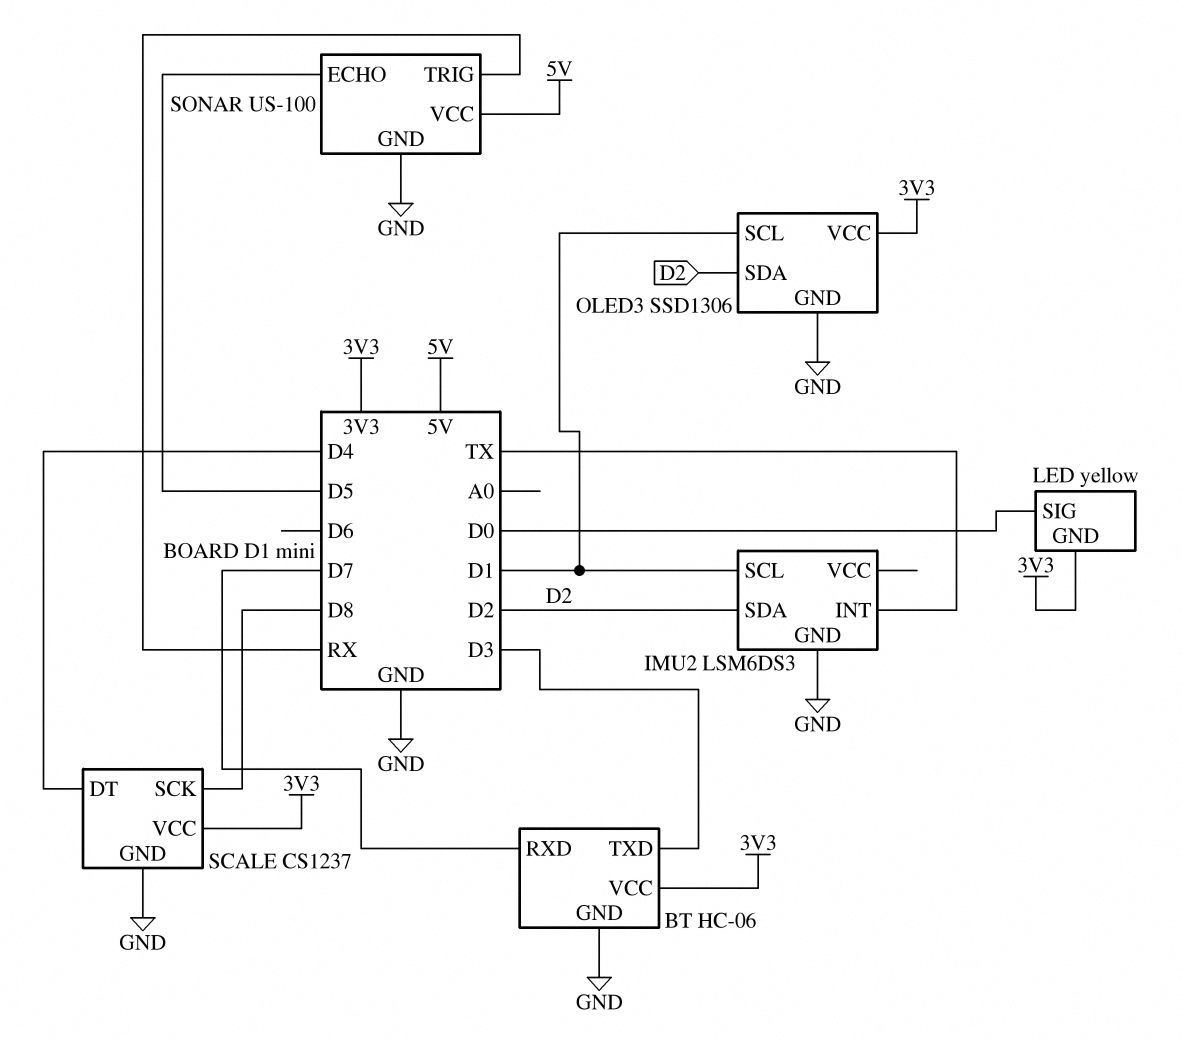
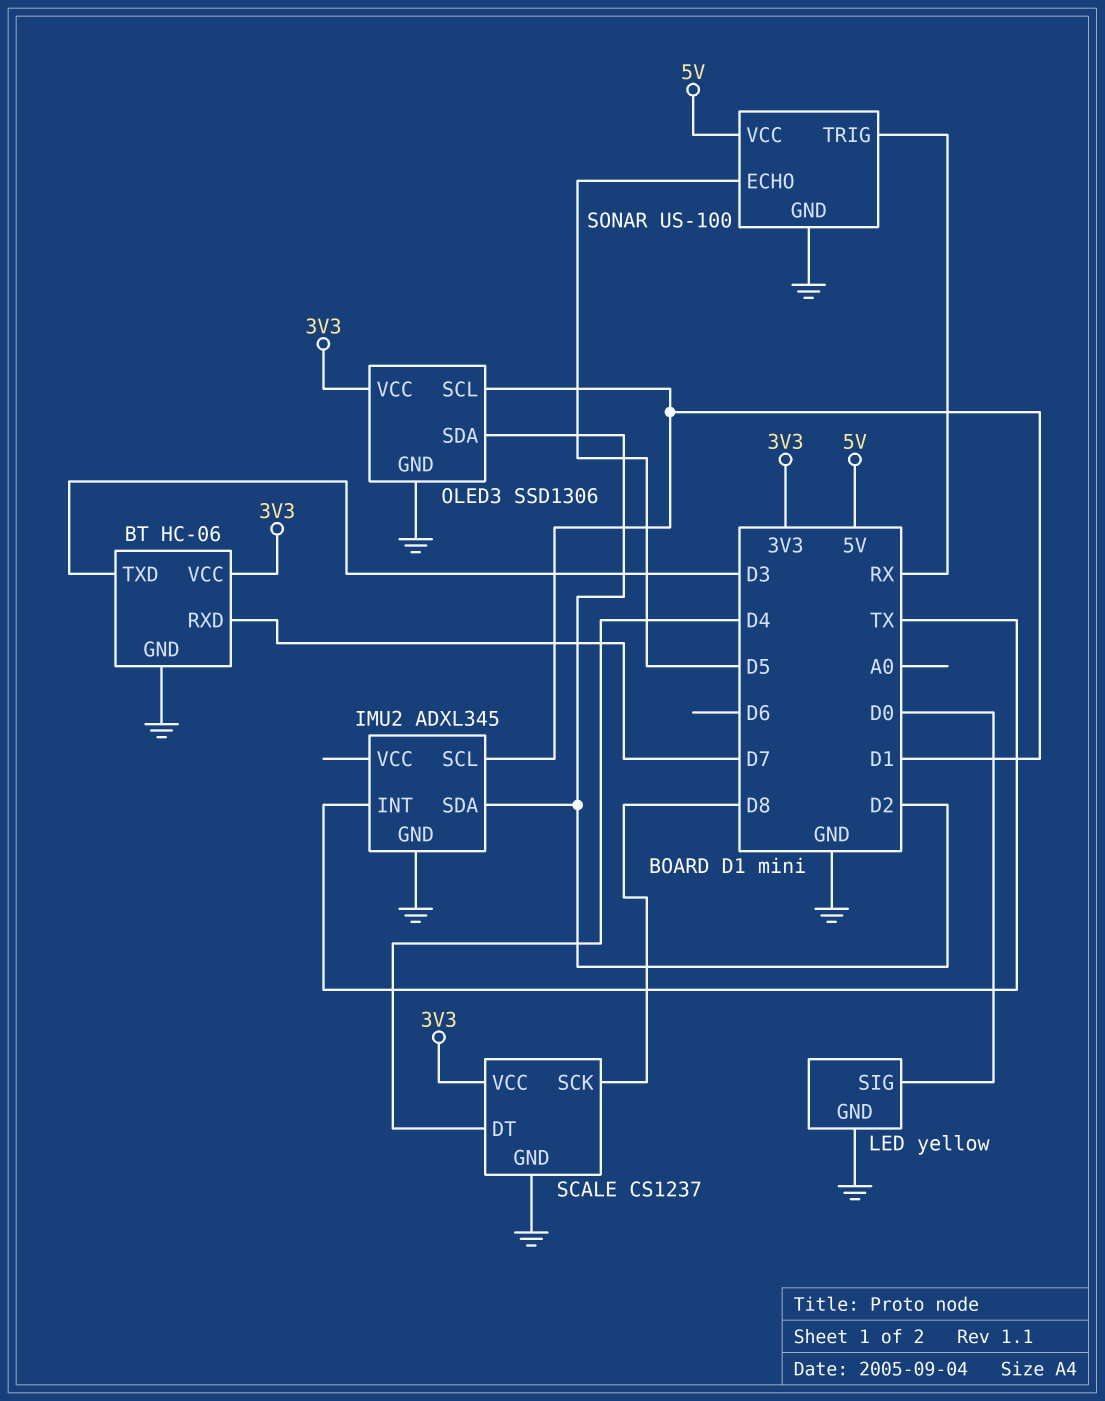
IMU2: LSM6DS3 -> ADXL345
LED pin GND: 3V3 -> GND

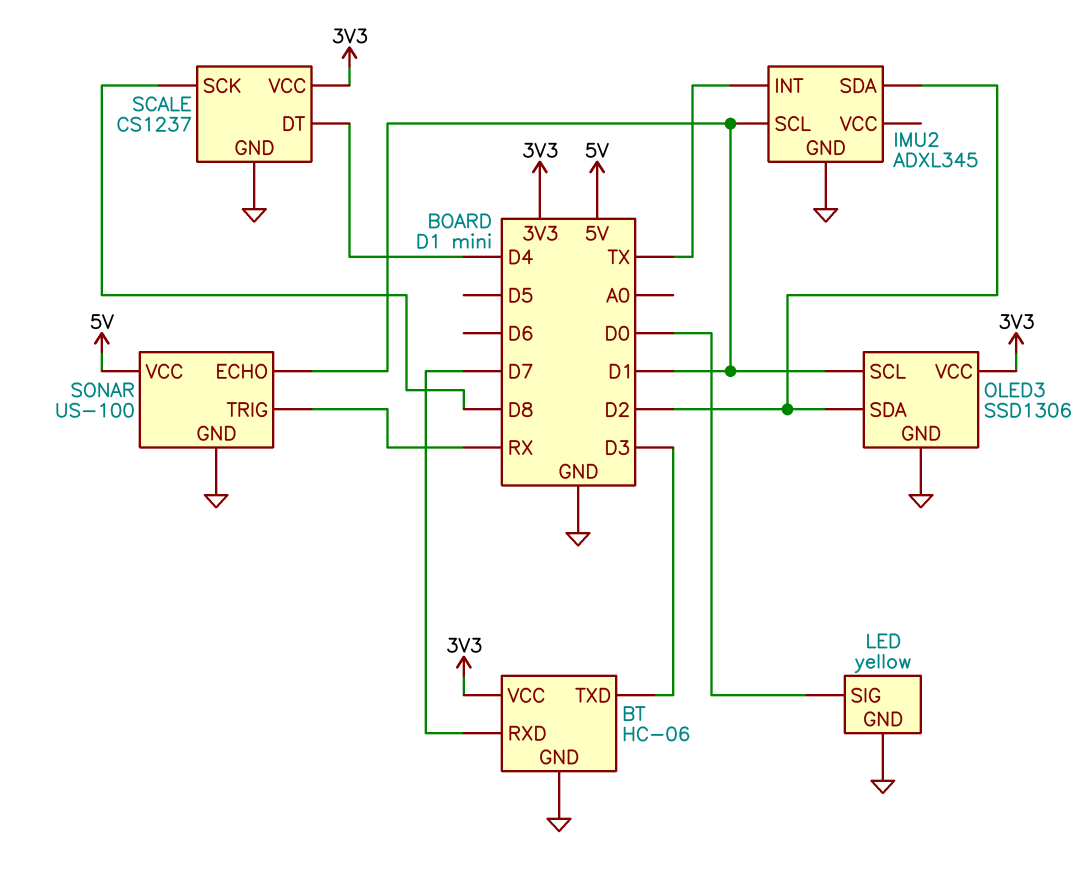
SONAR pin ECHO: D5 -> D1

